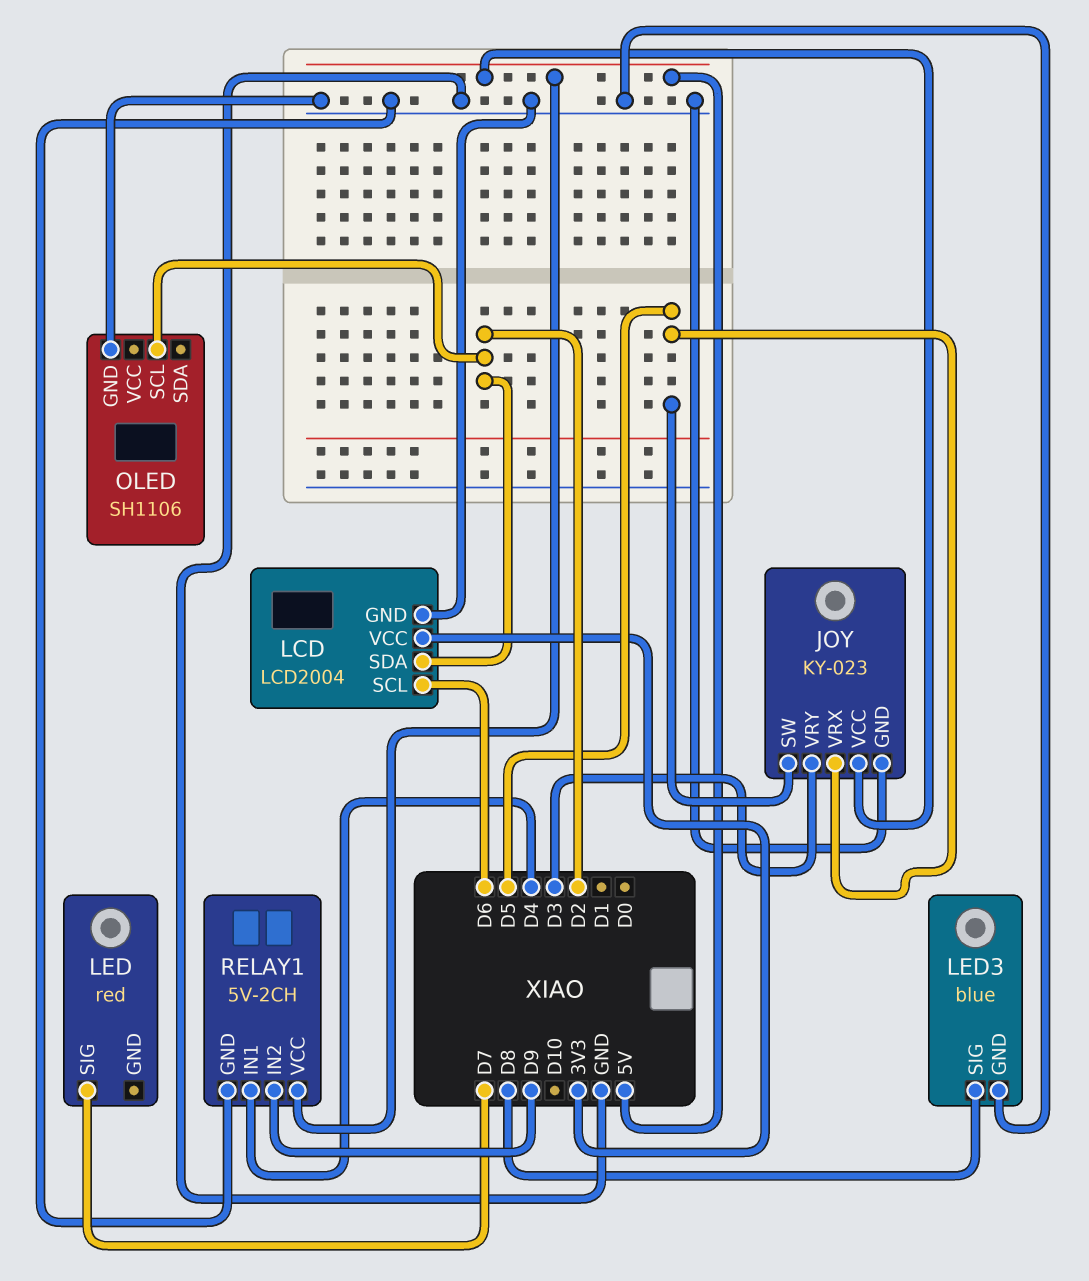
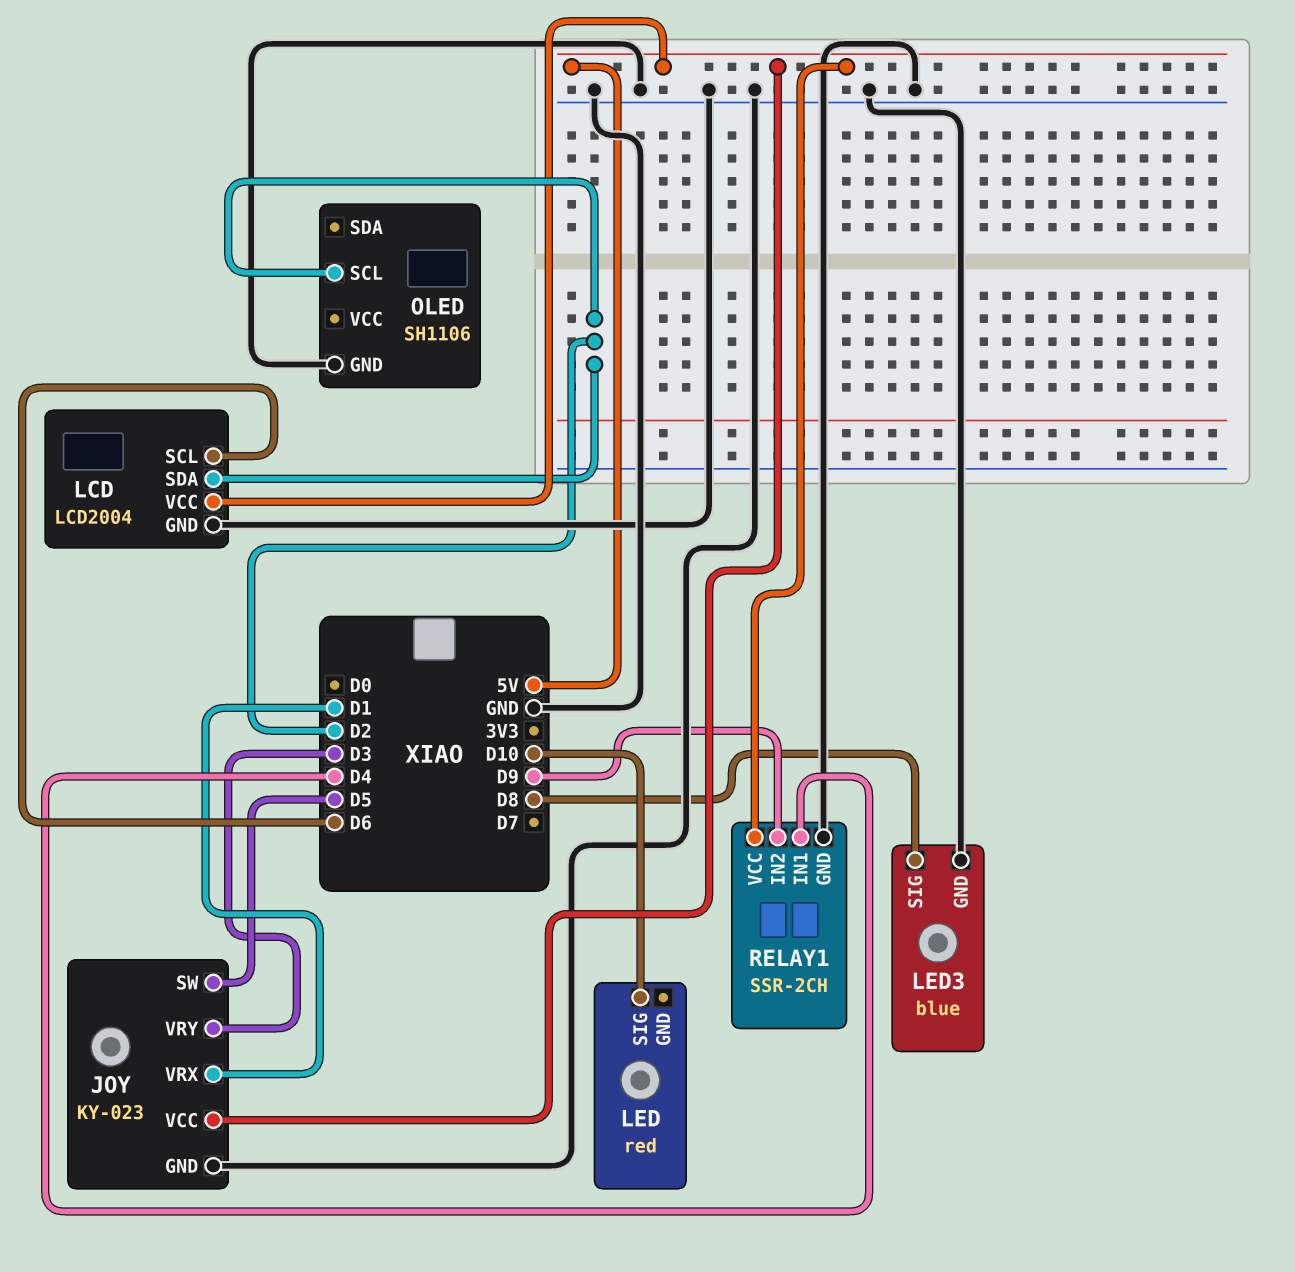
JOY pin VRX: D5 -> D1
LCD pin VCC: 3V3 -> 5V
LED pin SIG: D7 -> D10
RELAY1: 5V-2CH -> SSR-2CH

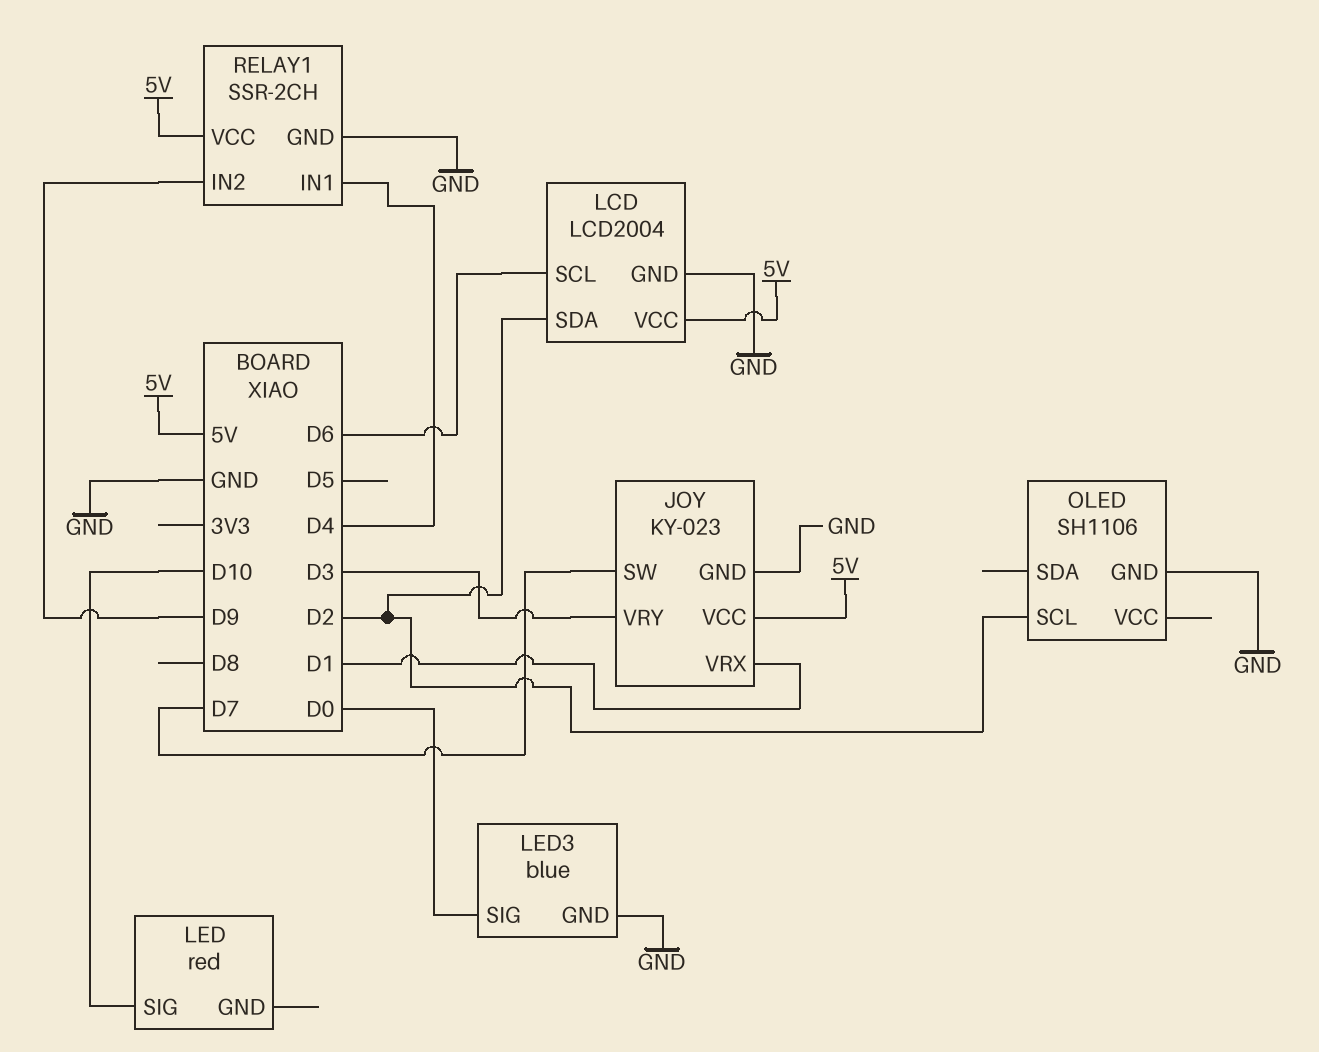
JOY pin SW: D5 -> D7
LED3 pin SIG: D8 -> D0

